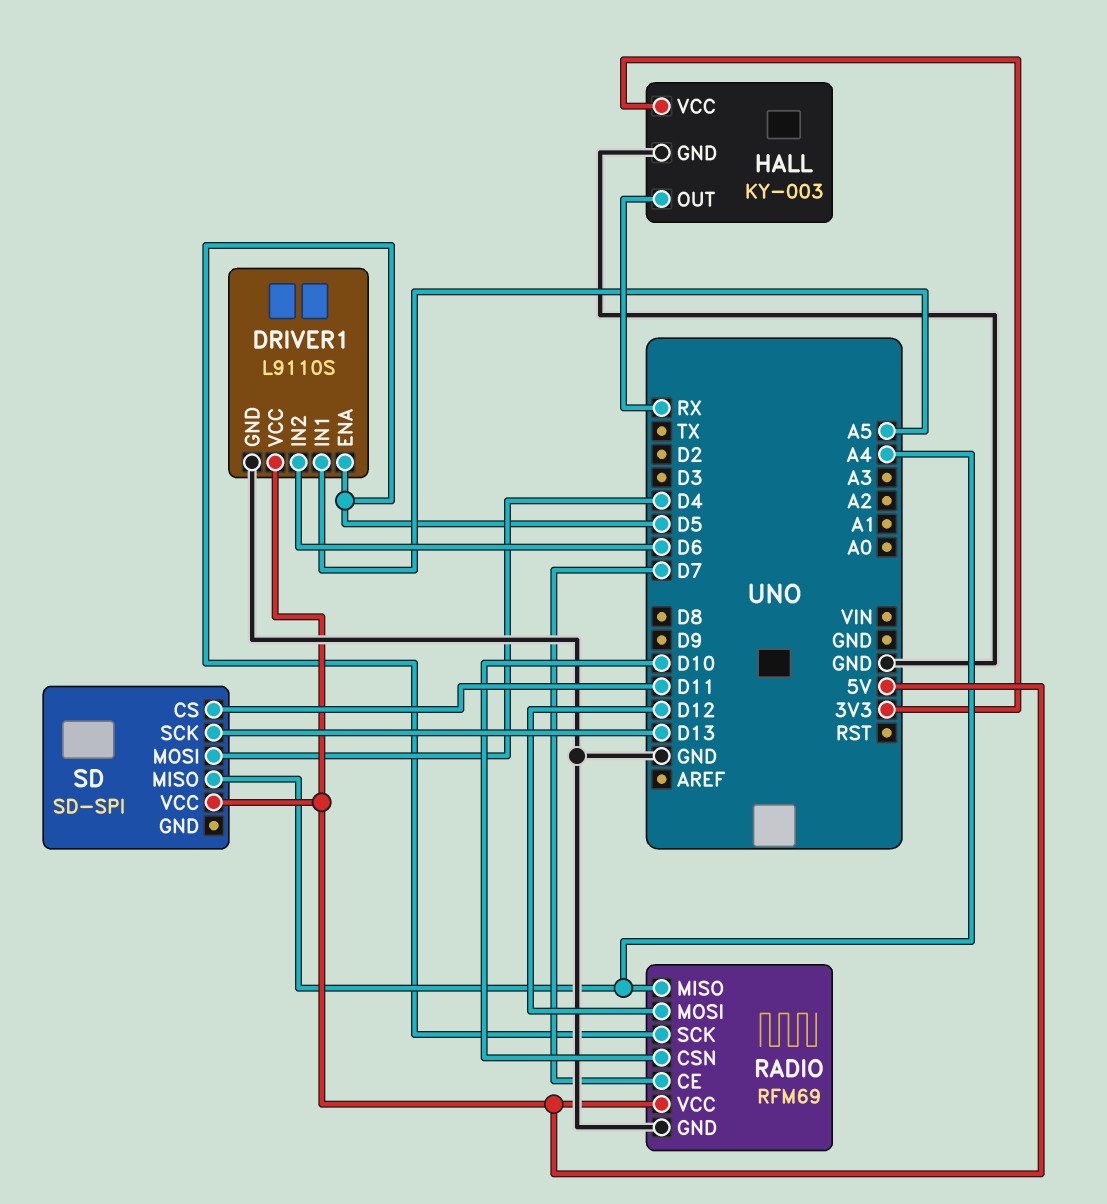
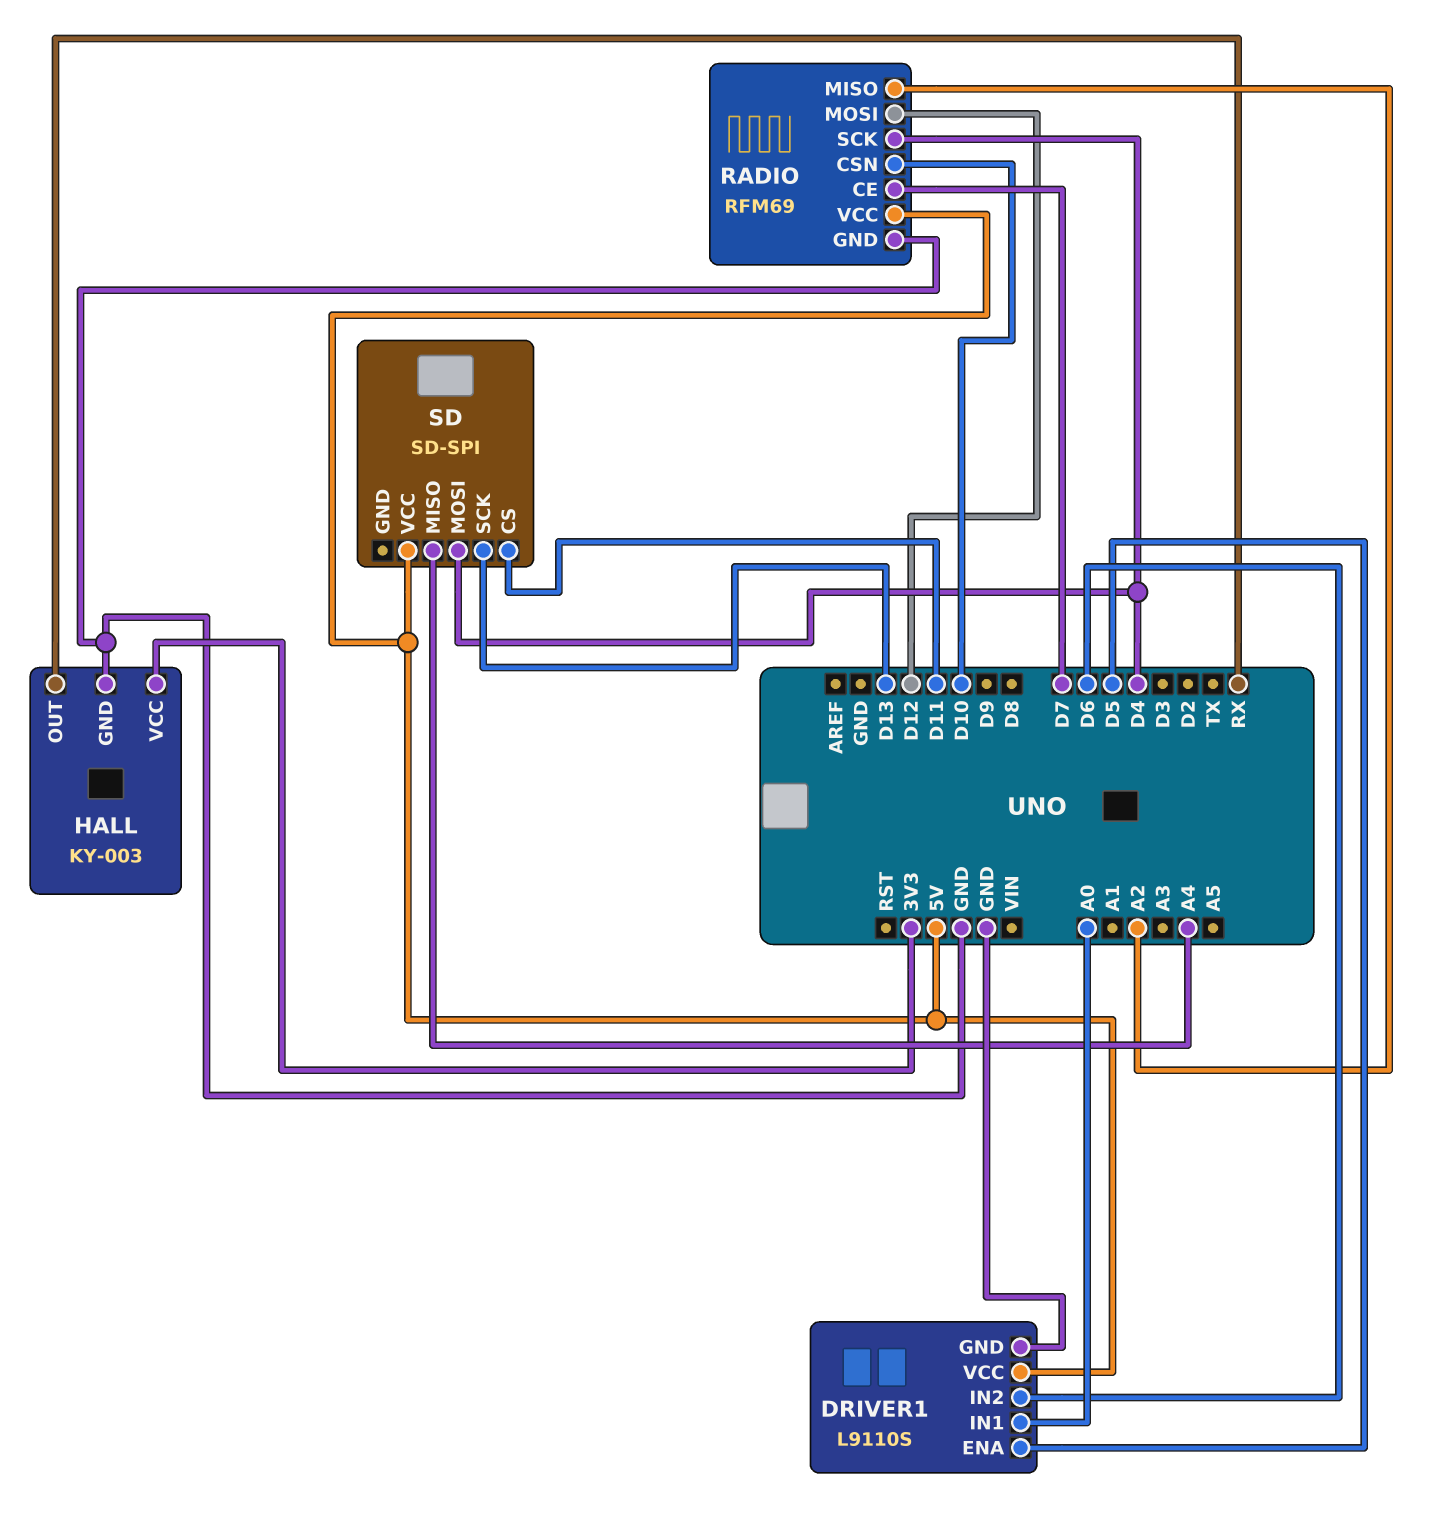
DRIVER1 pin IN1: A5 -> A0
RADIO pin MISO: A4 -> A2
RADIO pin SCK: D5 -> D4

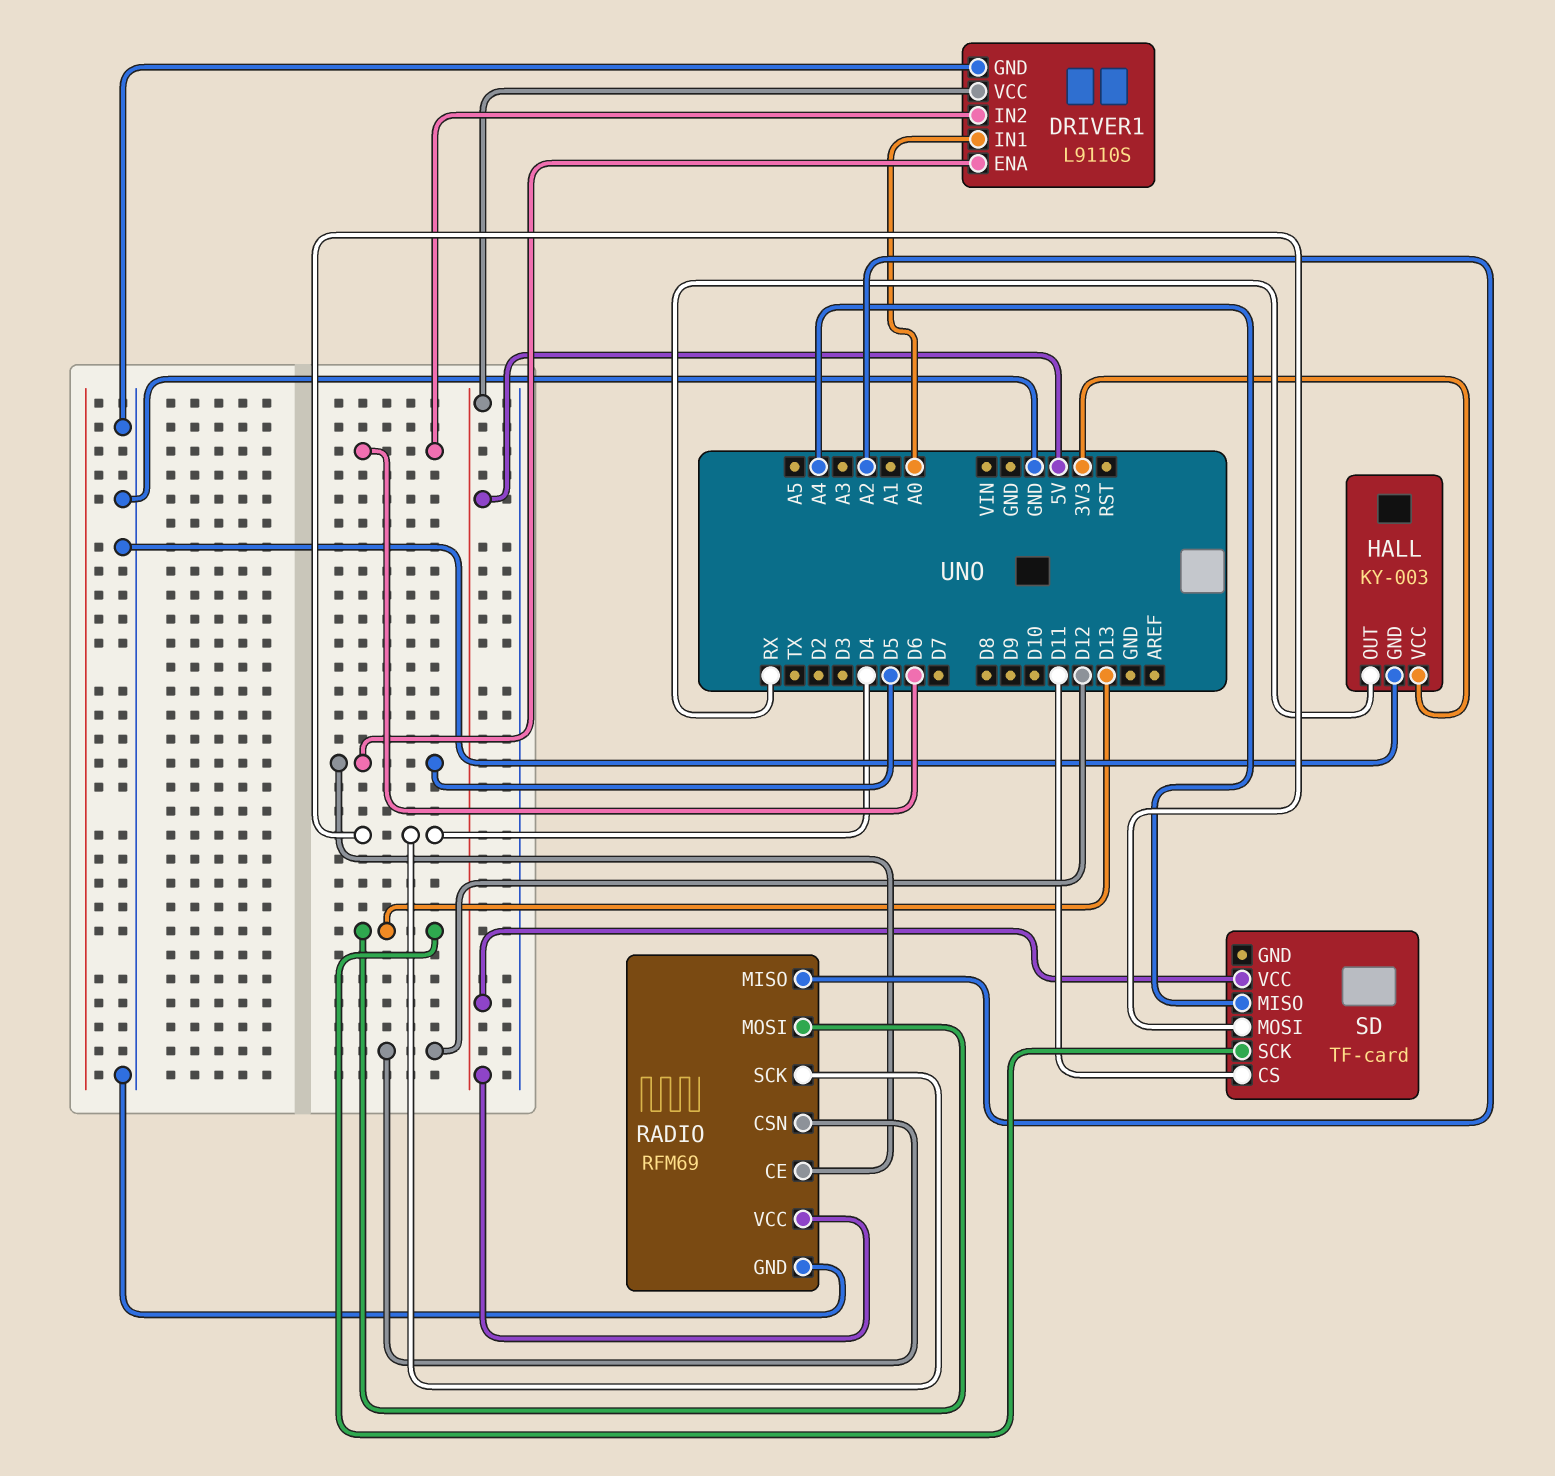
RADIO pin CE: D7 -> D5
RADIO pin CSN: D10 -> D12
RADIO pin MOSI: D12 -> D13
SD: SD-SPI -> TF-card

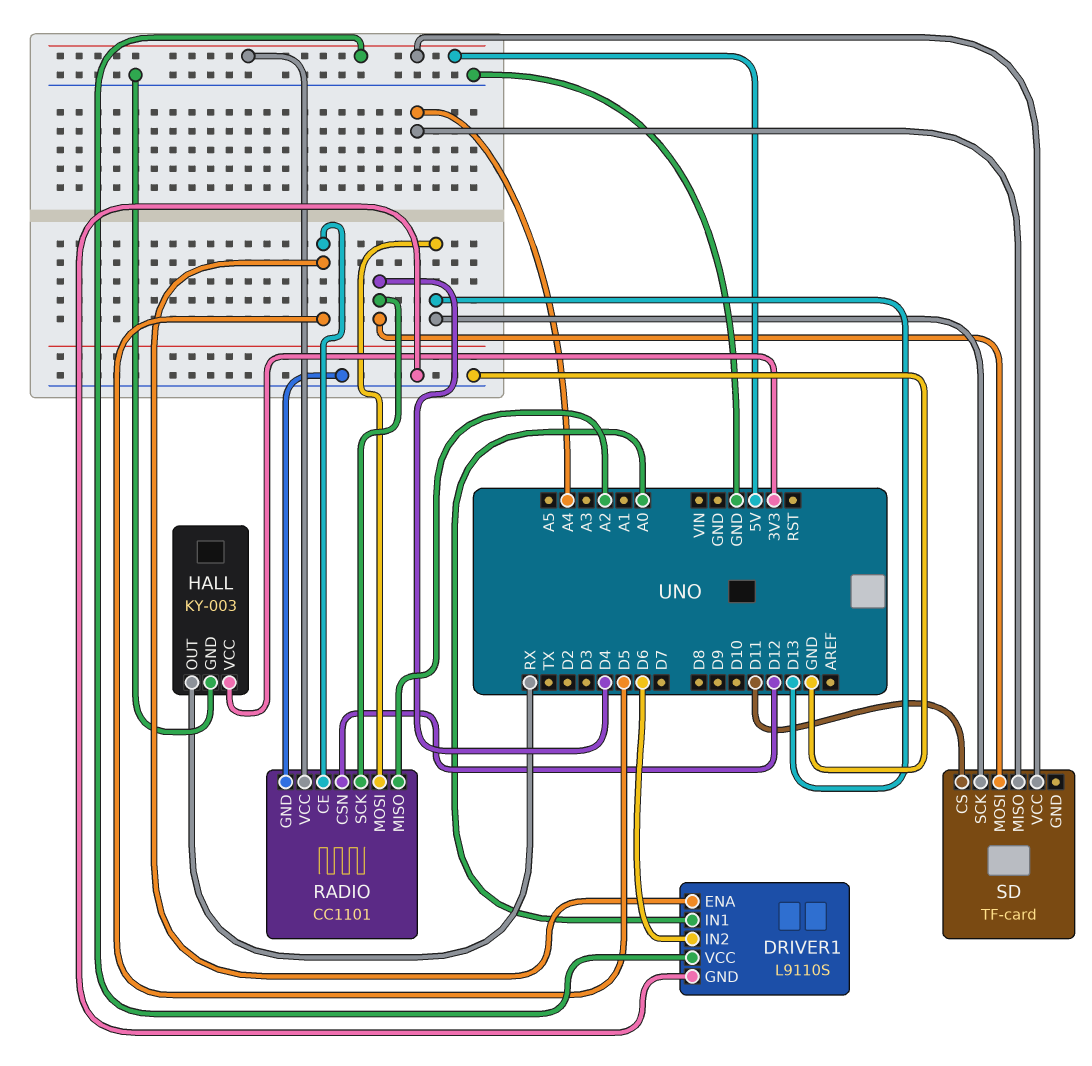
RADIO: RFM69 -> CC1101

